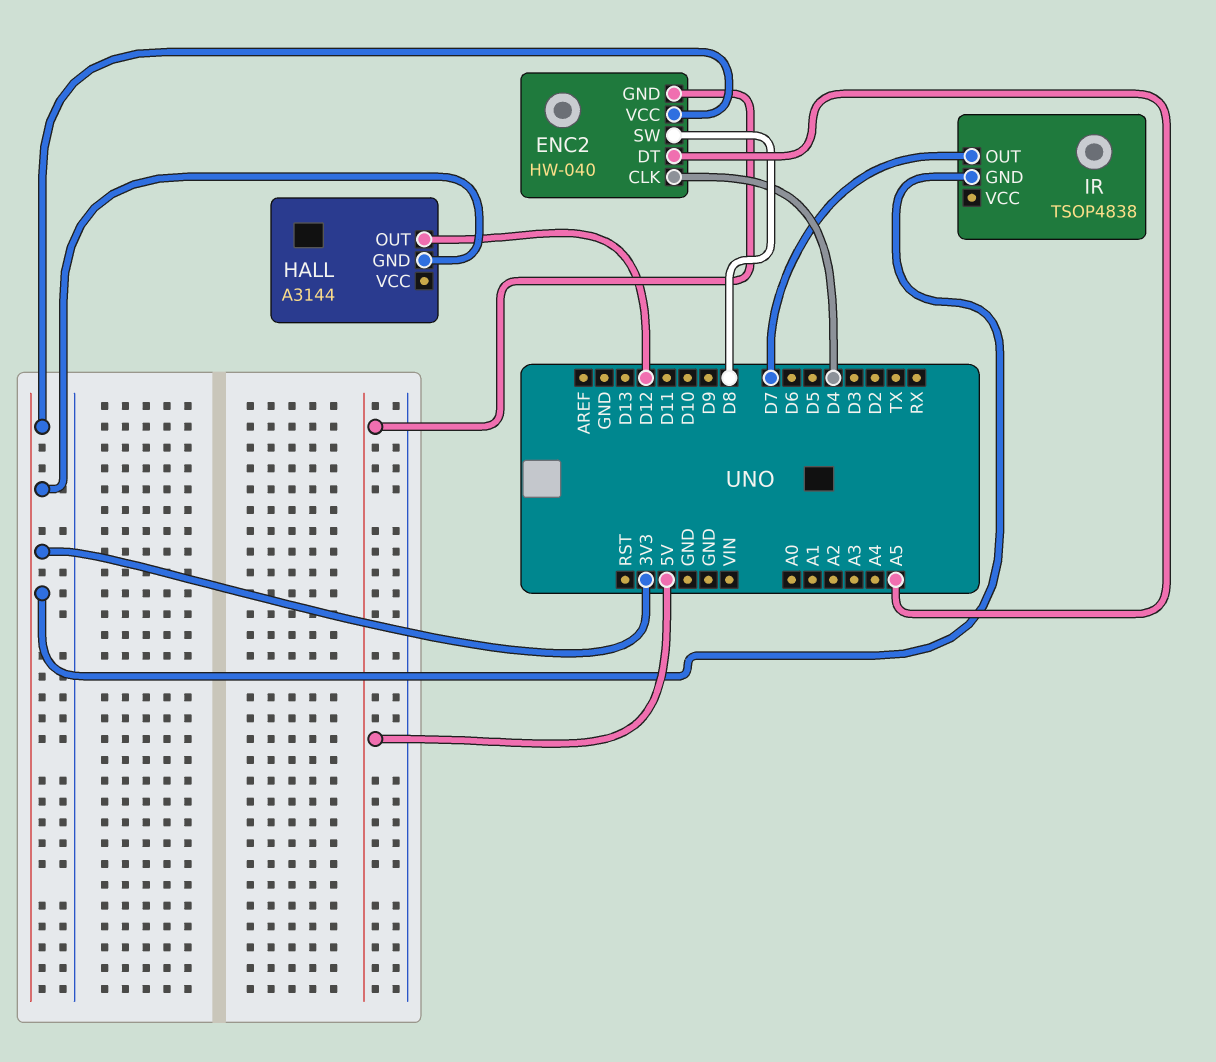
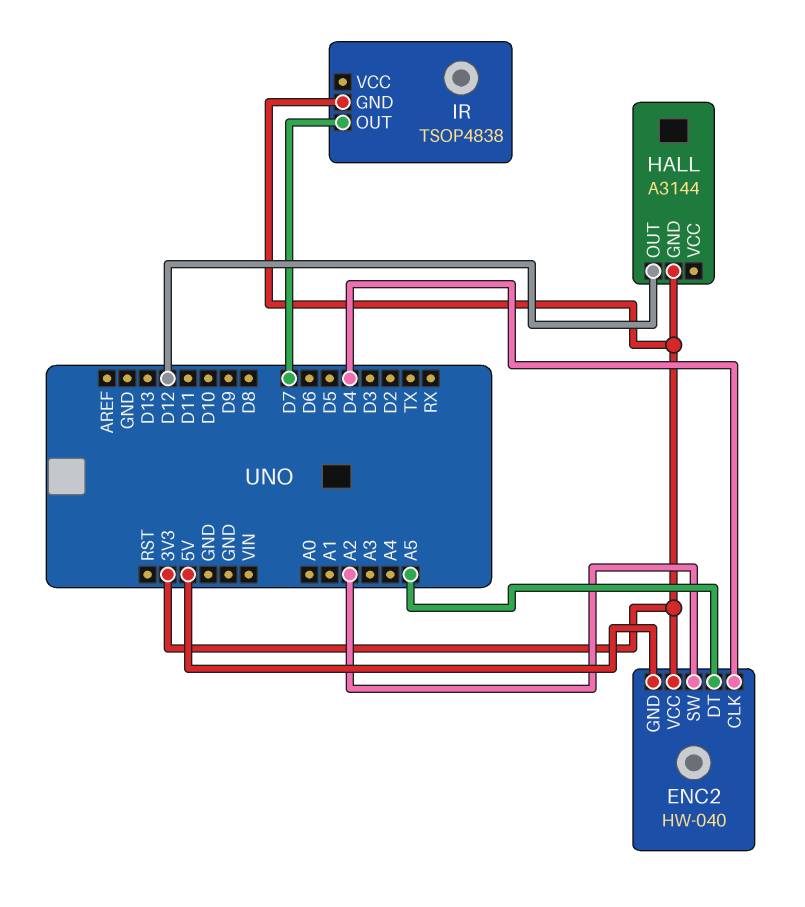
ENC2 pin SW: D8 -> A2

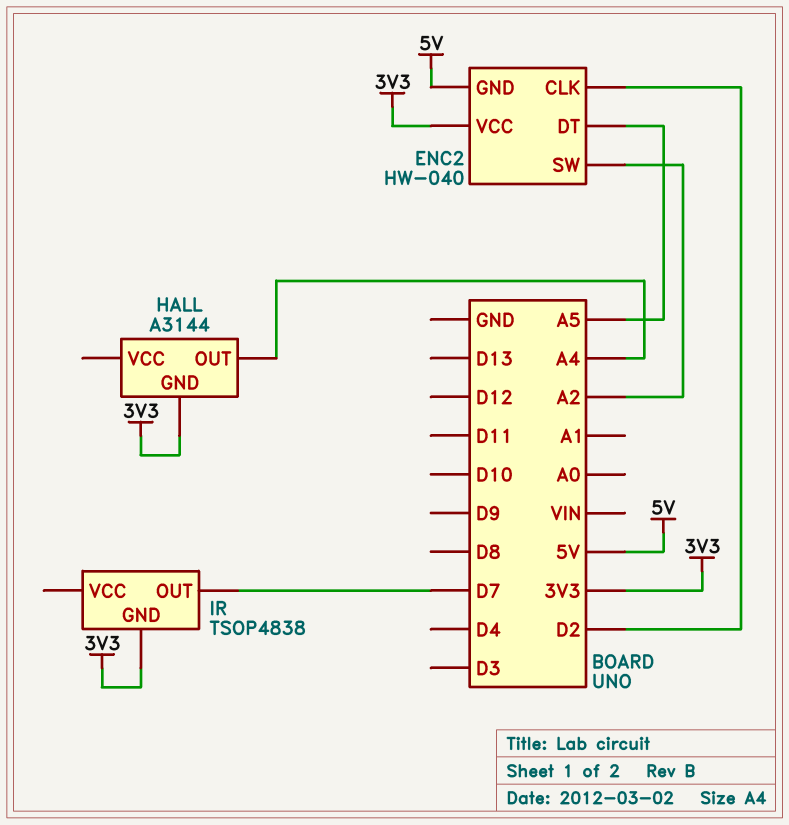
ENC2 pin CLK: D4 -> D2
HALL pin OUT: D12 -> A4

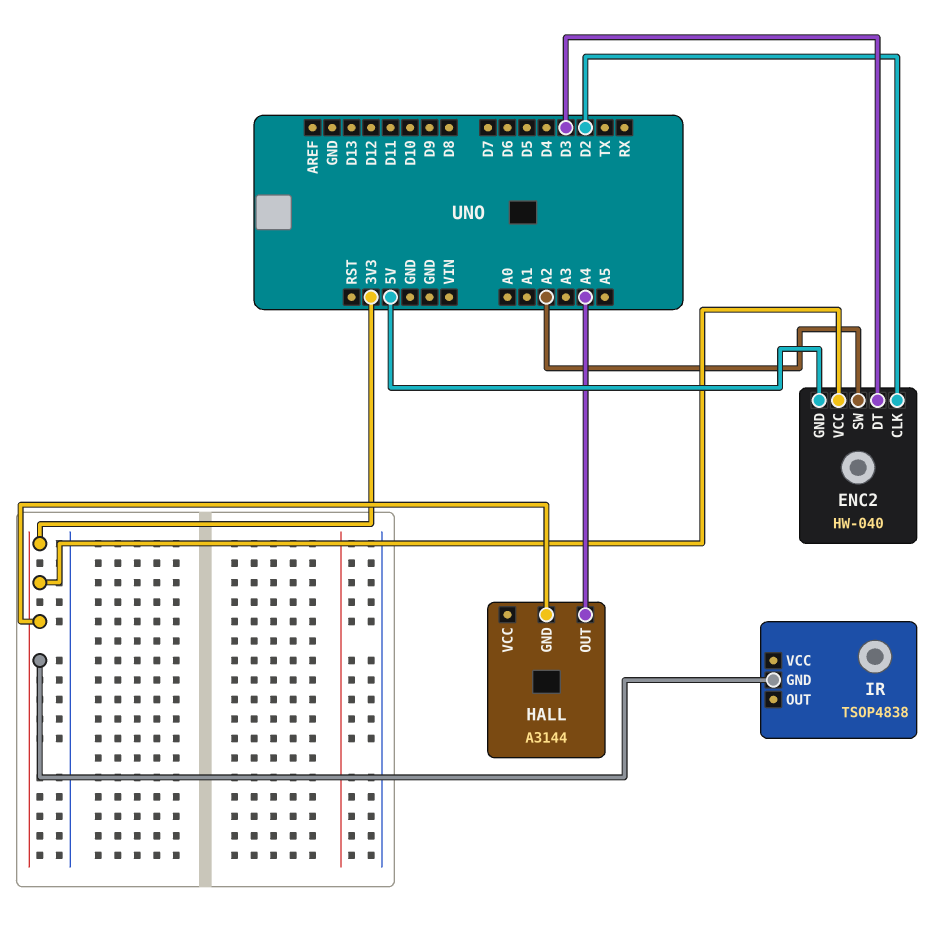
ENC2 pin DT: A5 -> D3
IR pin OUT: D7 -> none

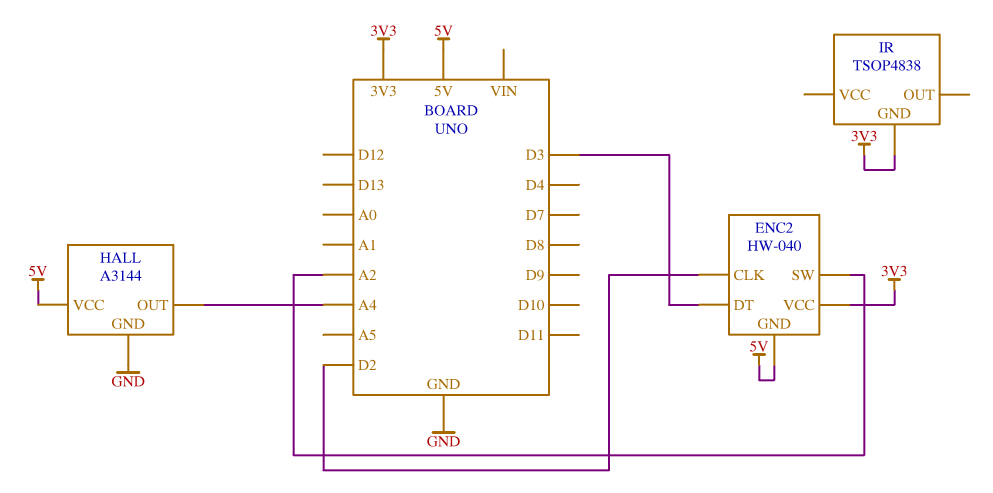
HALL pin GND: 3V3 -> GND
HALL pin VCC: none -> 5V

